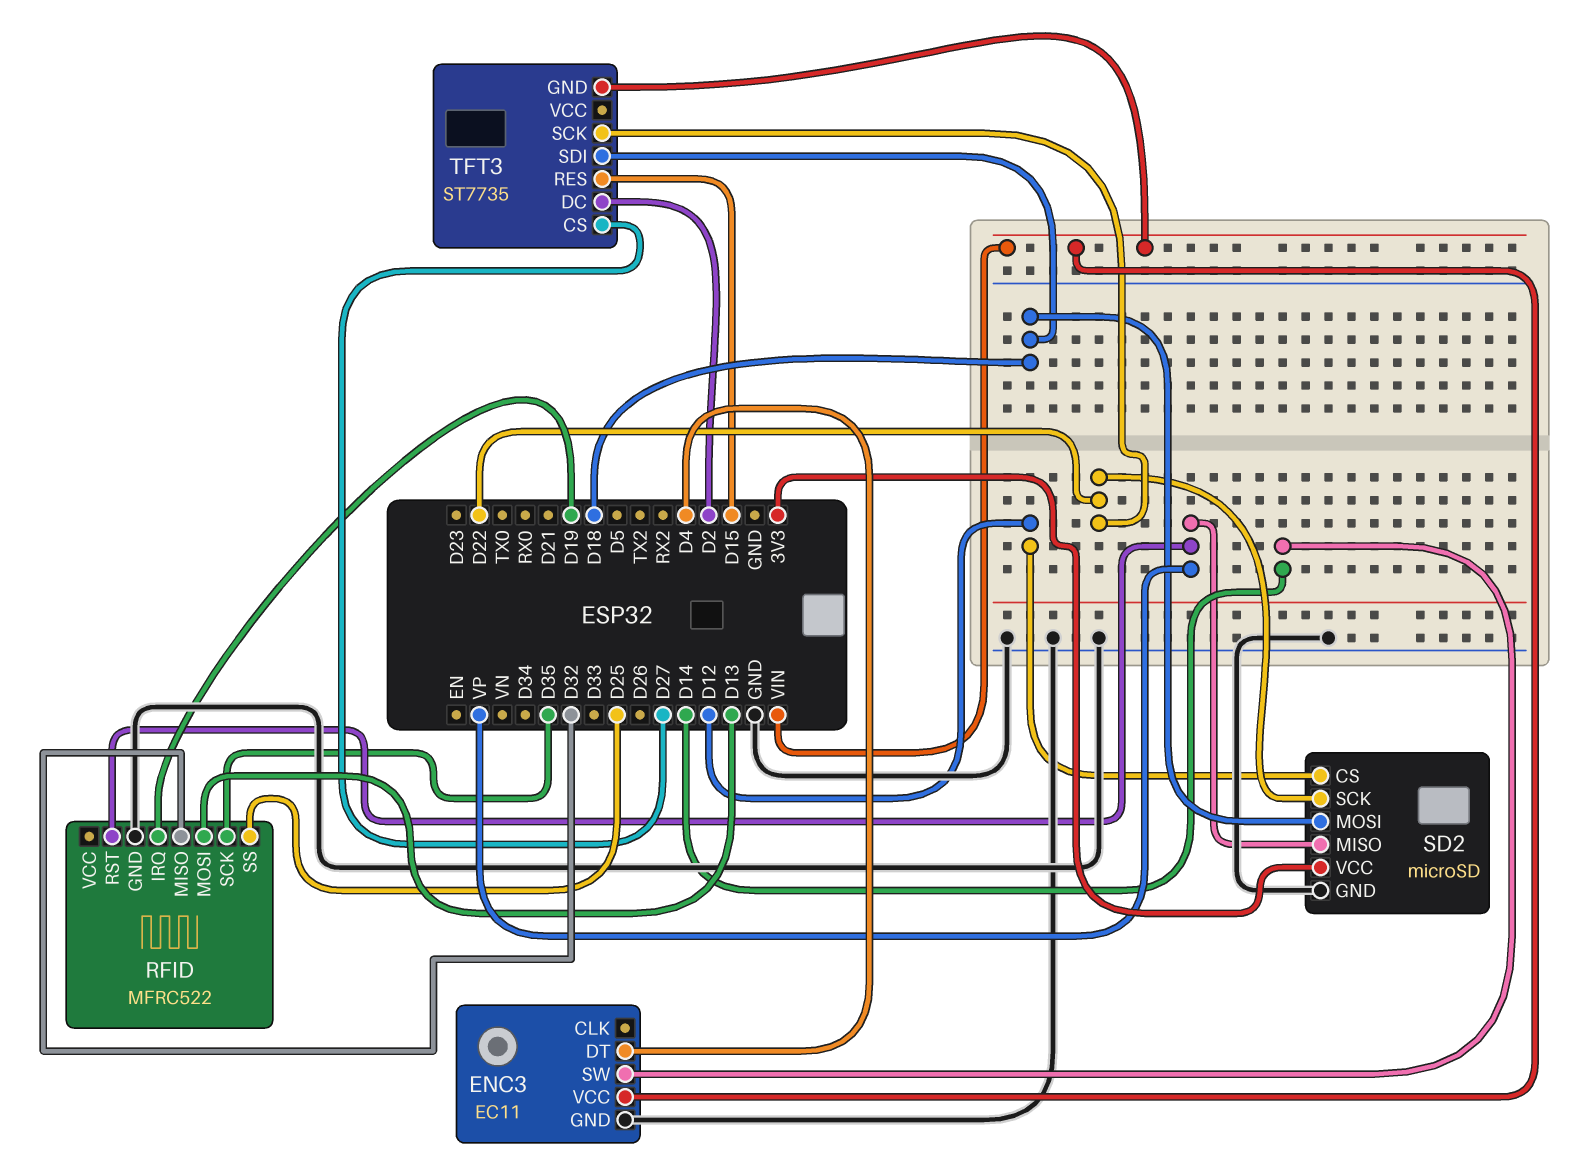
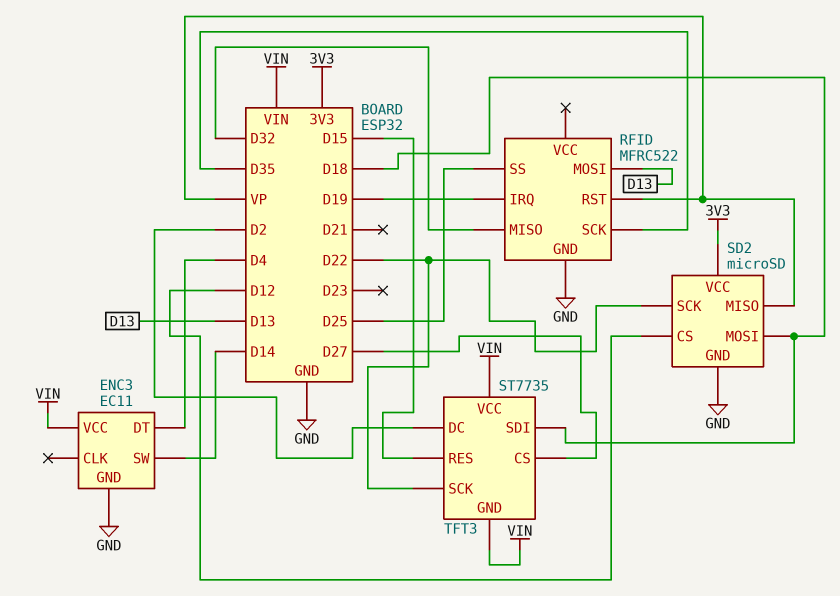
TFT3 pin VCC: none -> VIN

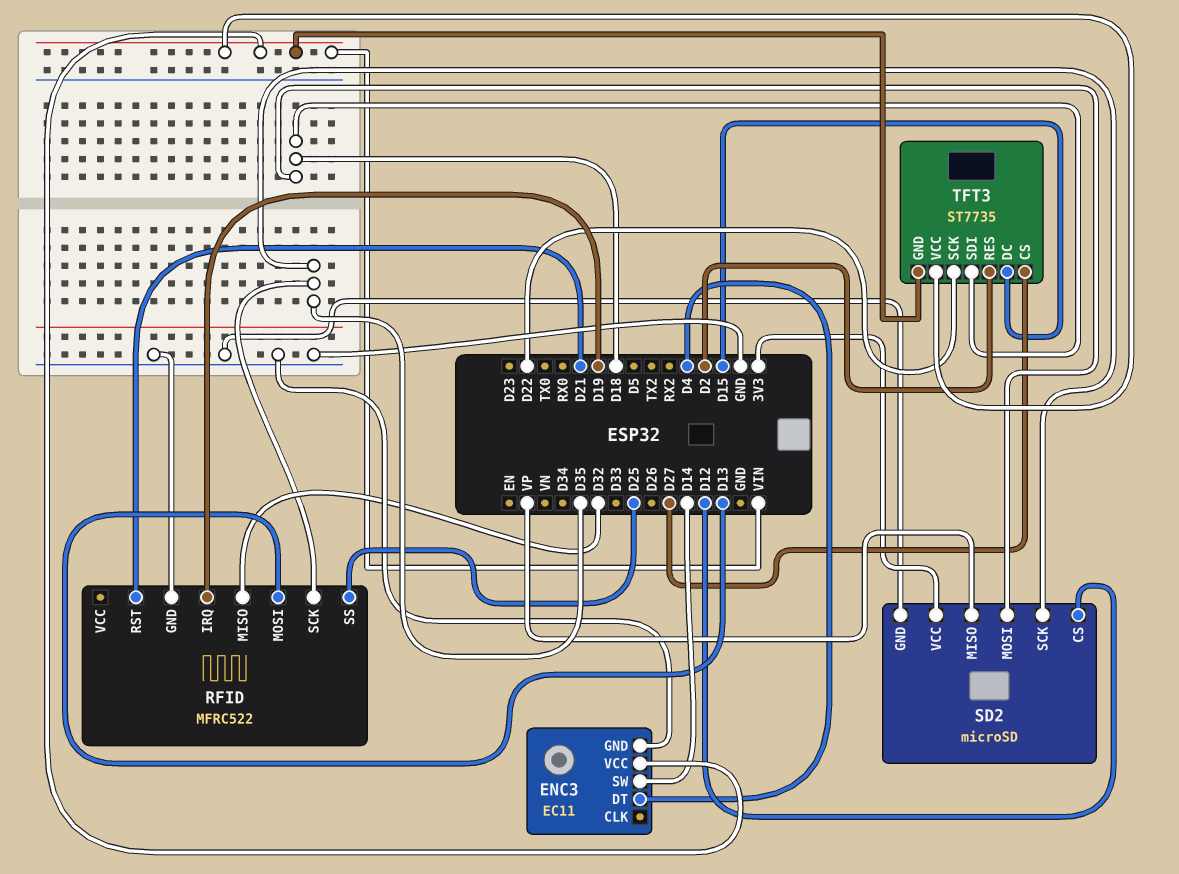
RFID pin RST: VP -> D21
SD2 pin SCK: D22 -> D35
TFT3 pin DC: D2 -> D15
TFT3 pin RES: D15 -> D2

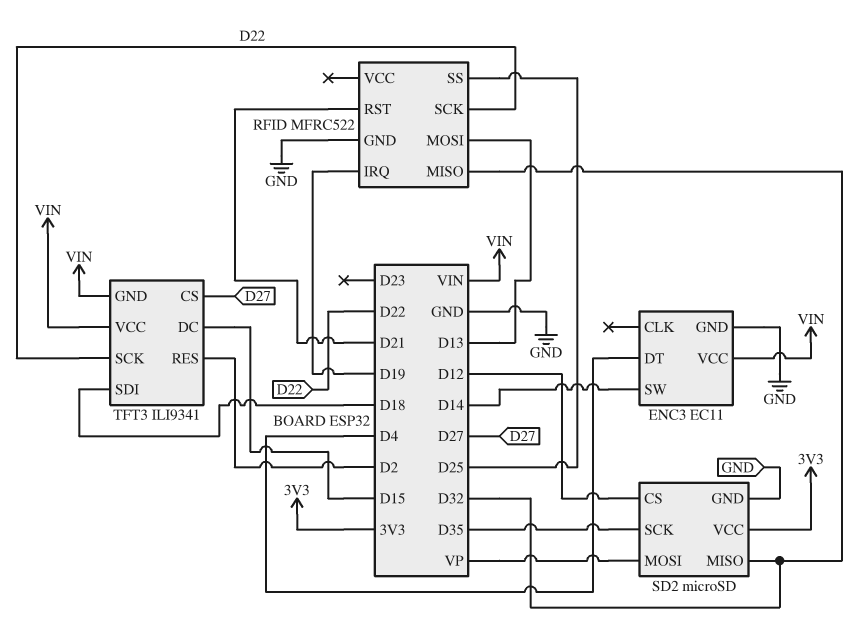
RFID pin SCK: D35 -> D22
SD2 pin MISO: VP -> D32
SD2 pin MOSI: D18 -> VP
TFT3: ST7735 -> ILI9341

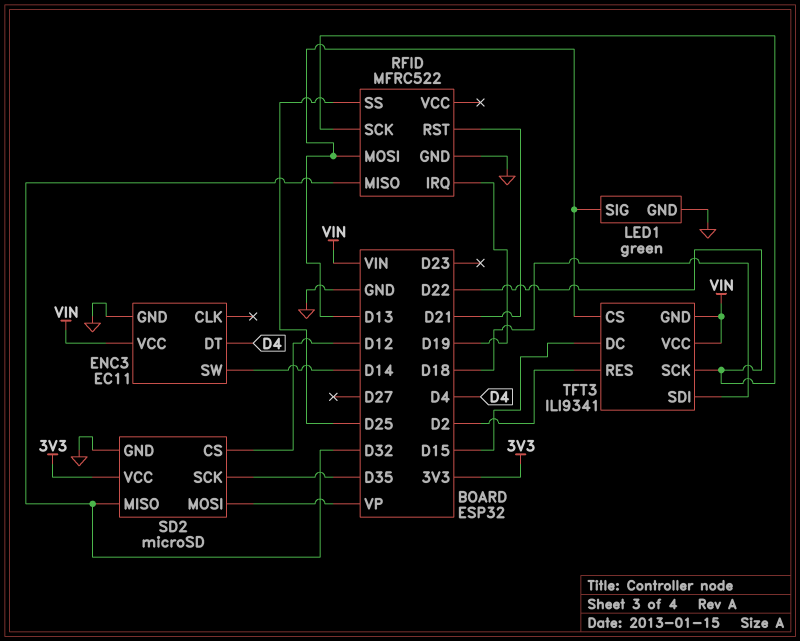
LED1: none -> green
LED1 pin GND: none -> GND
LED1 pin SIG: none -> D13
TFT3 pin CS: D27 -> D13

